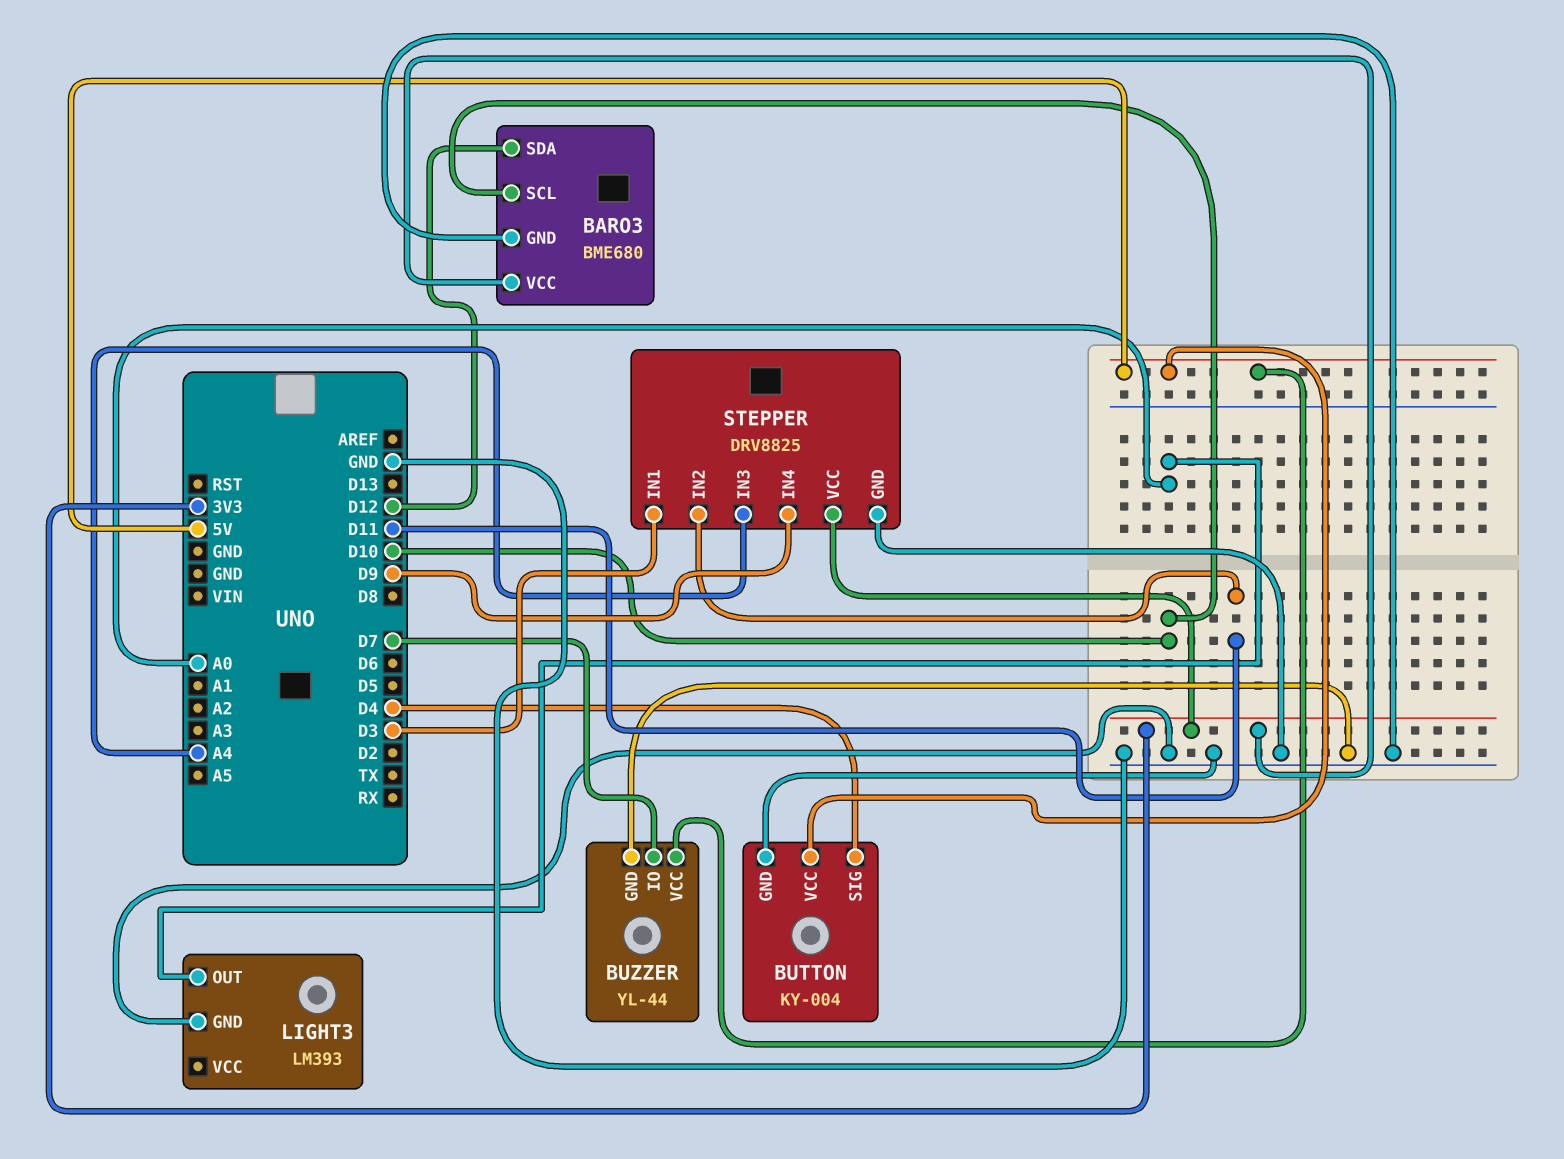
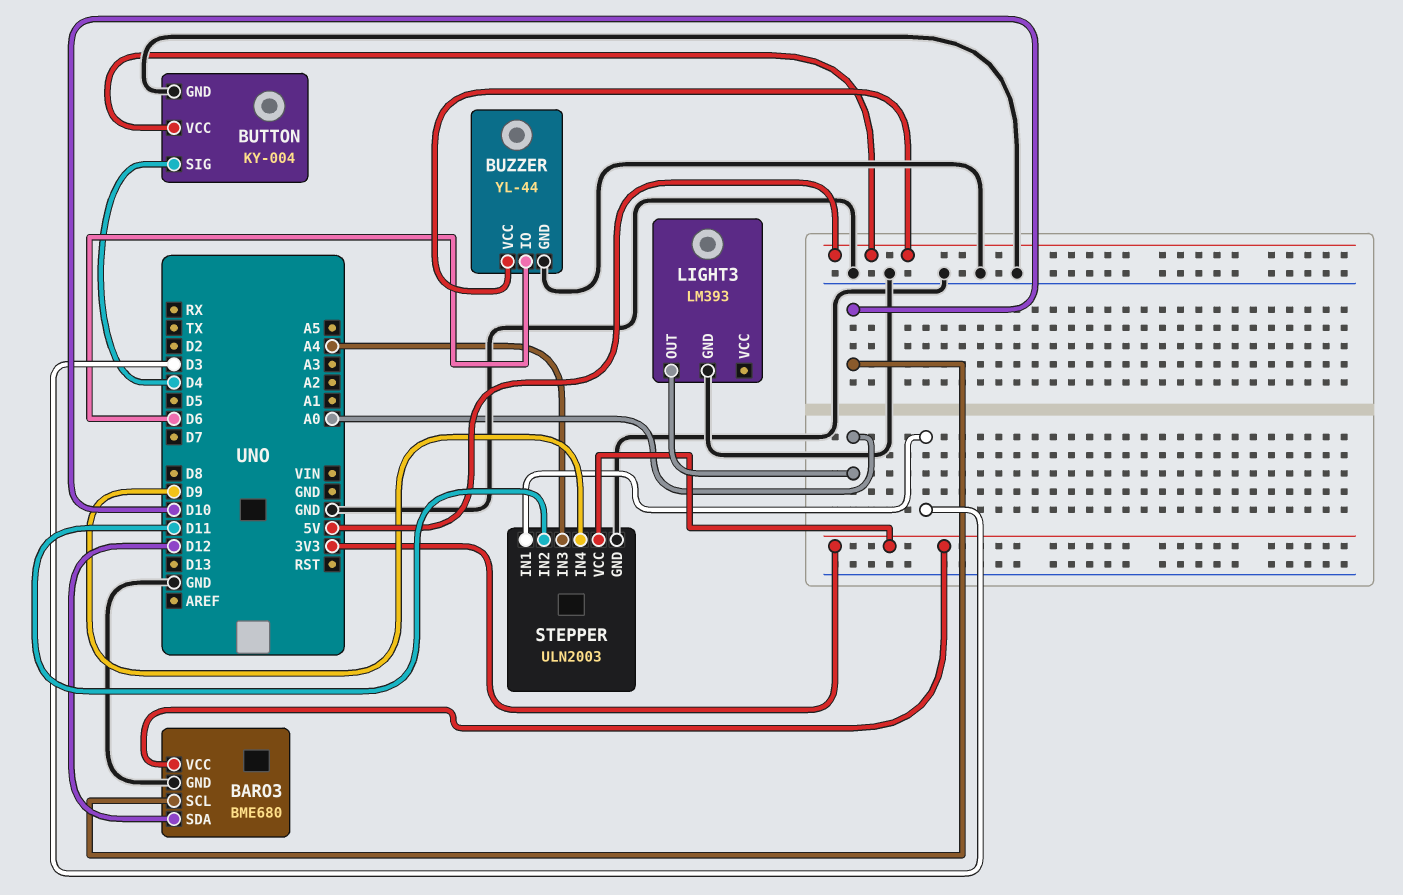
BUZZER pin IO: D7 -> D6
STEPPER: DRV8825 -> ULN2003

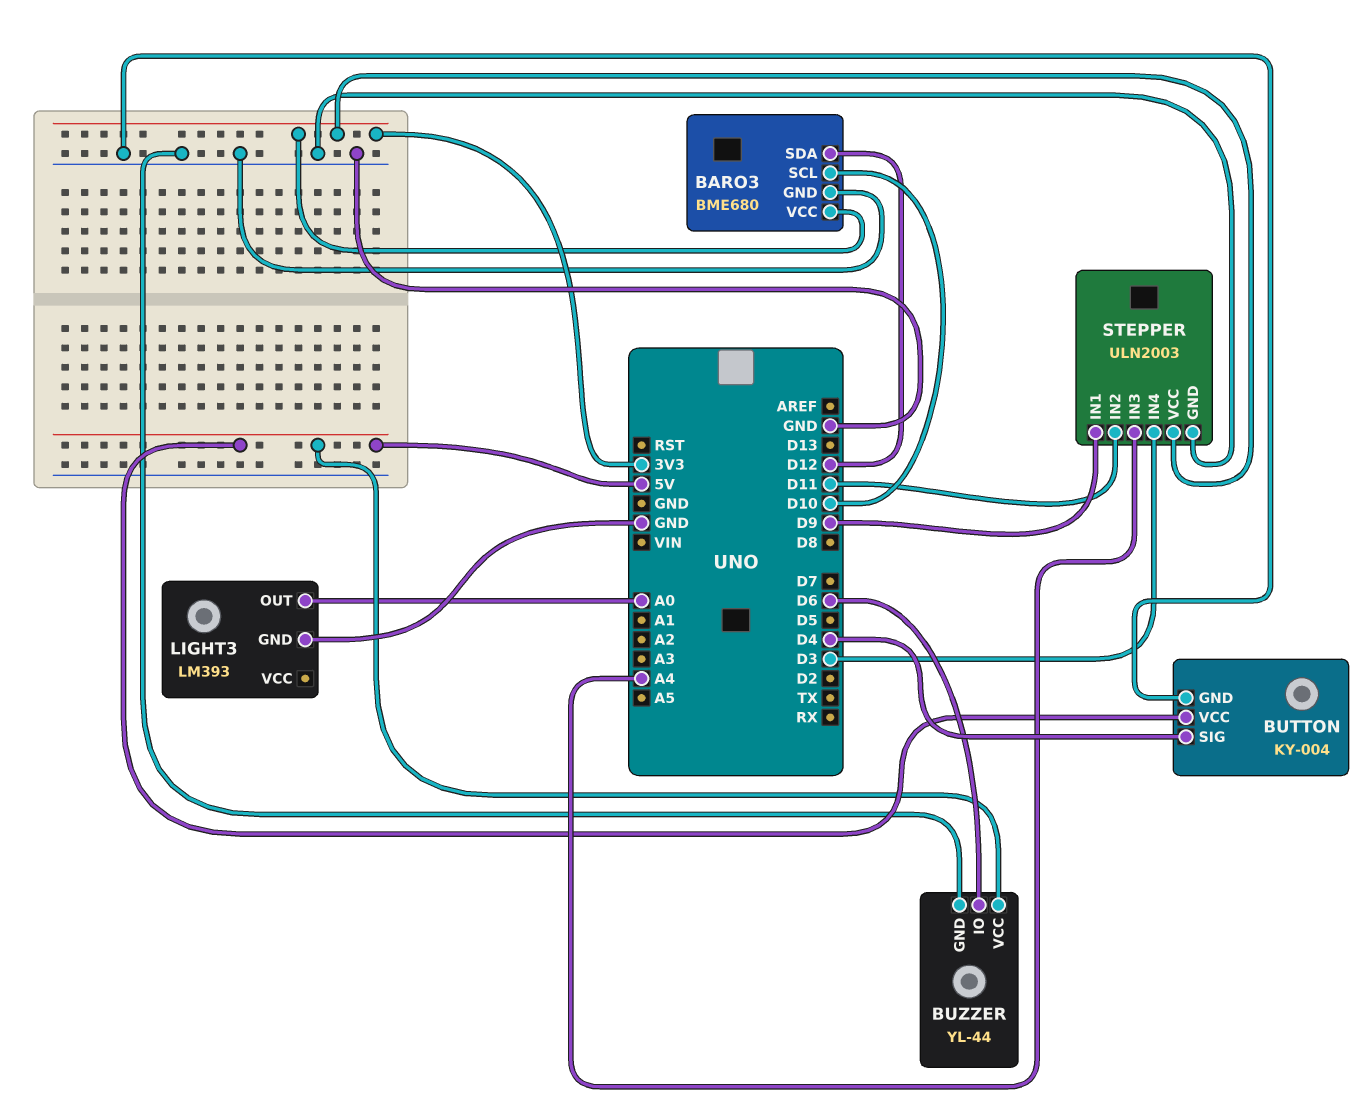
STEPPER pin IN1: D3 -> D9
STEPPER pin IN4: D9 -> D3

